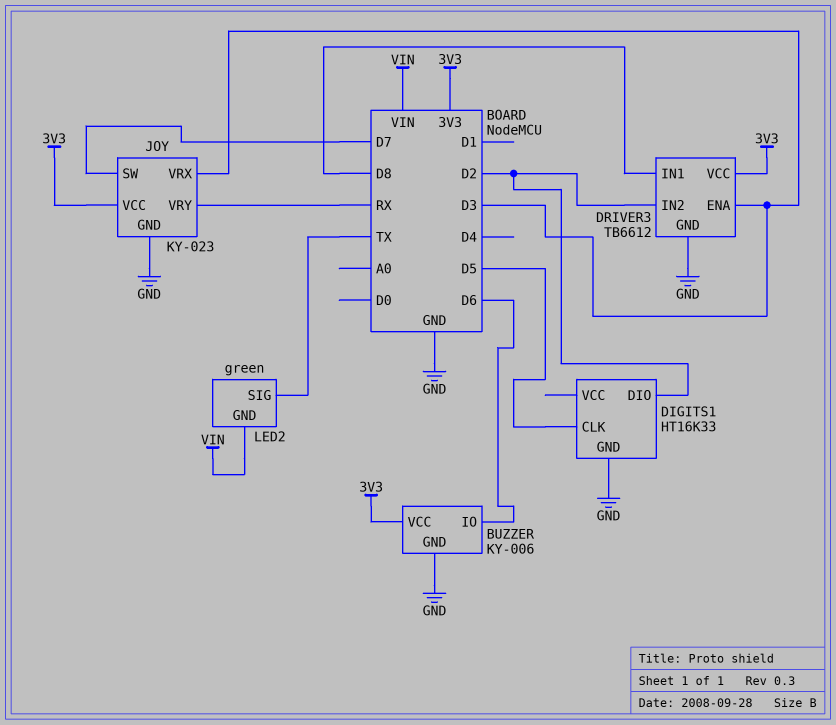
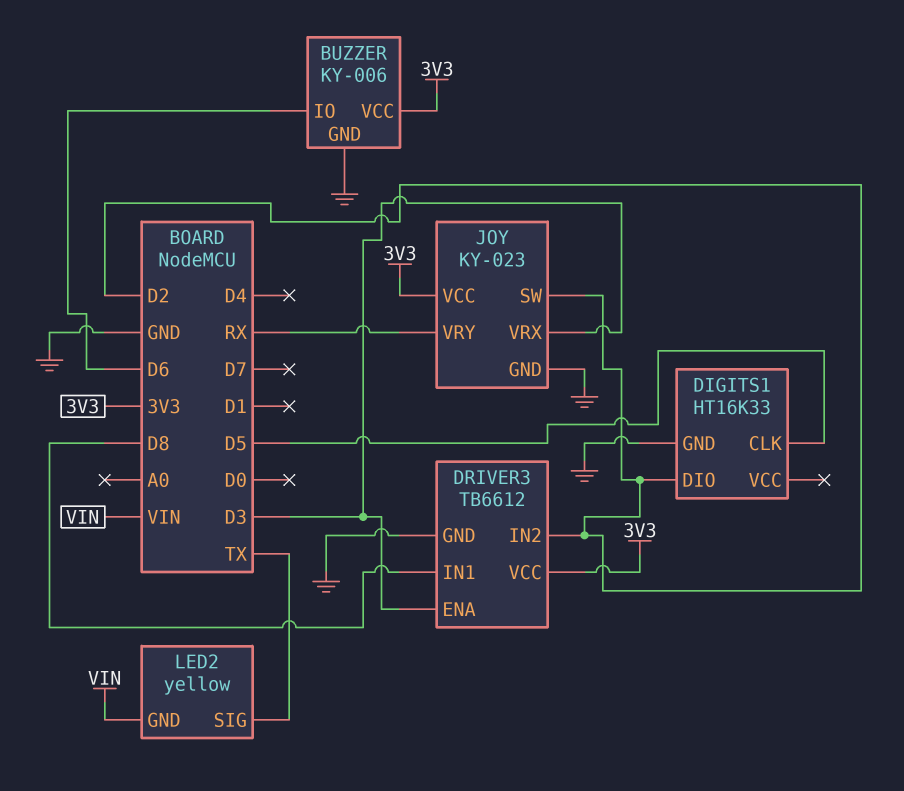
JOY pin SW: D7 -> D2
LED2: green -> yellow

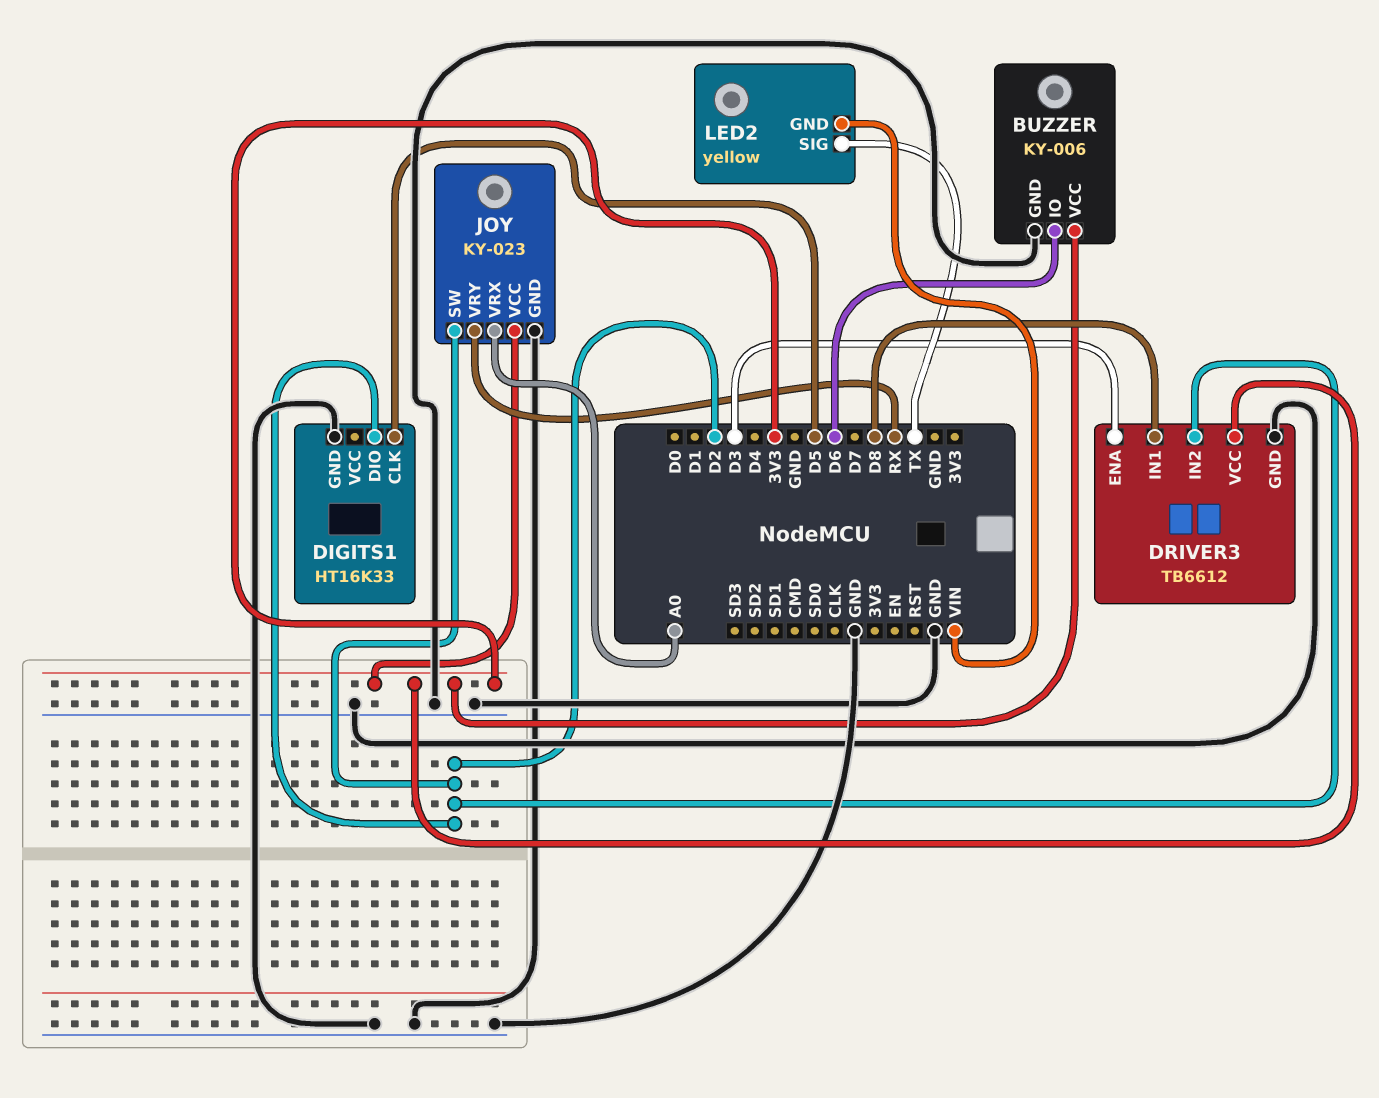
JOY pin VRX: D3 -> A0

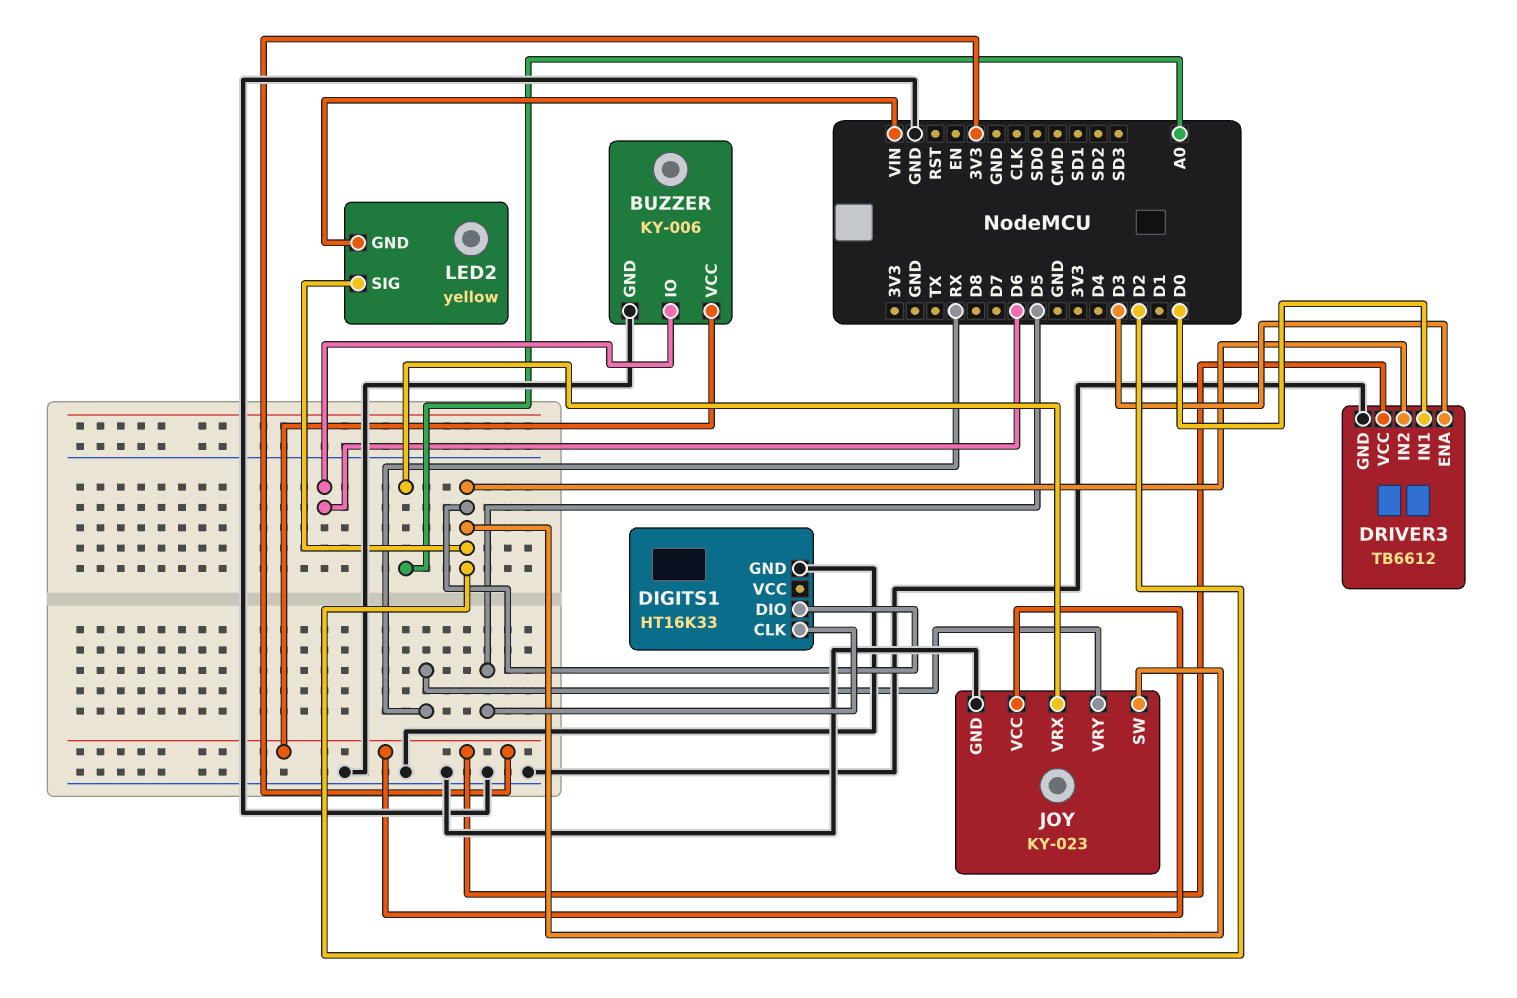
DRIVER3 pin IN1: D8 -> D0
LED2 pin SIG: TX -> D2

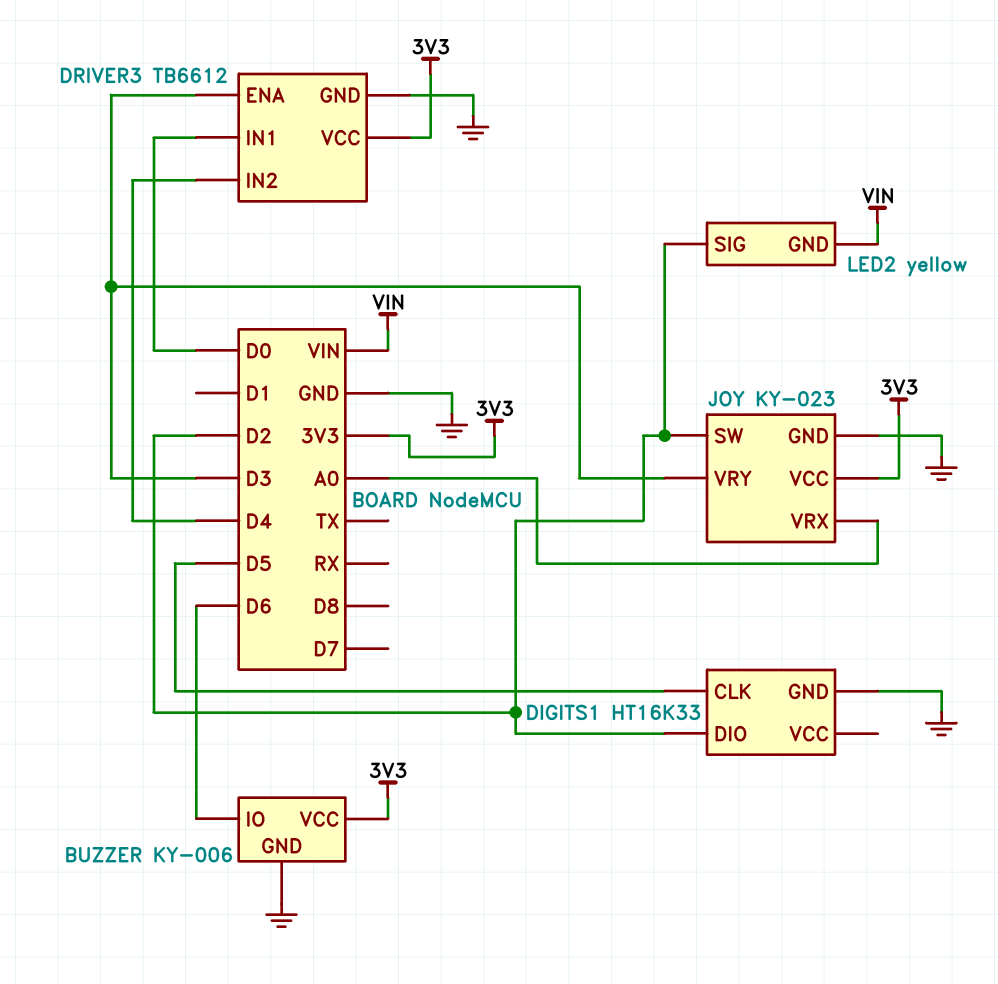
DRIVER3 pin IN2: D2 -> D4
JOY pin VRY: RX -> D3

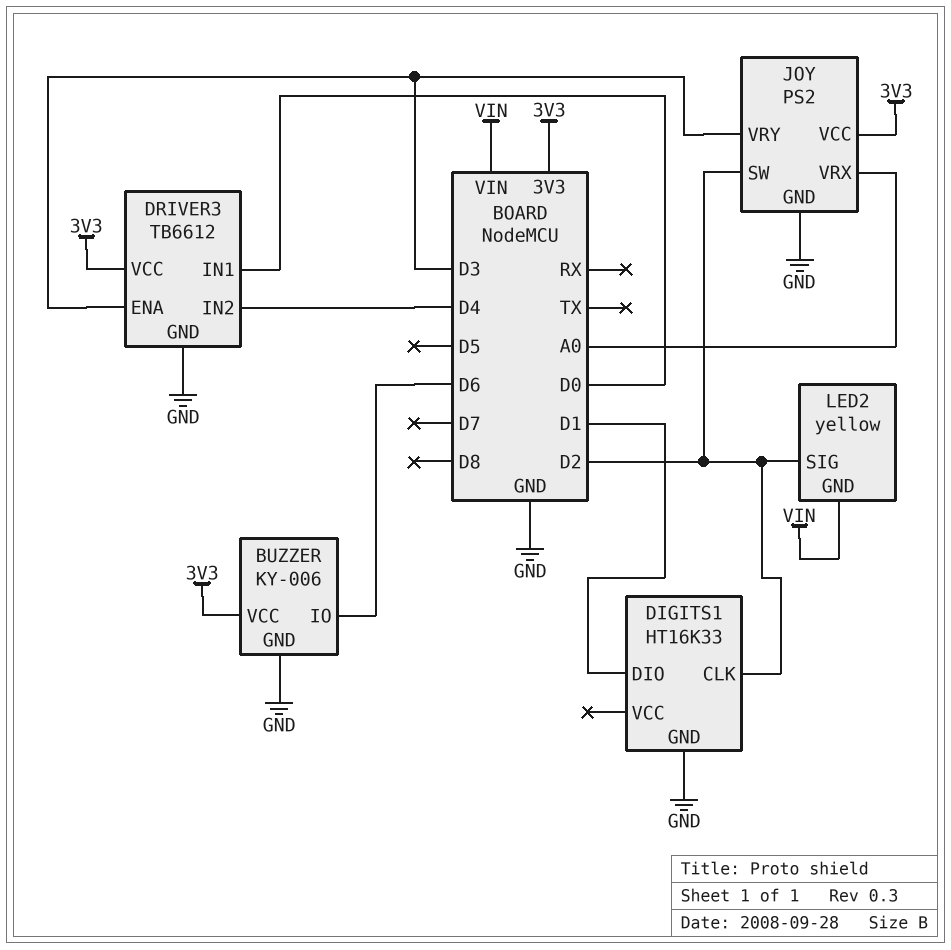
DIGITS1 pin CLK: D5 -> D2
DIGITS1 pin DIO: D2 -> D1
JOY: KY-023 -> PS2

